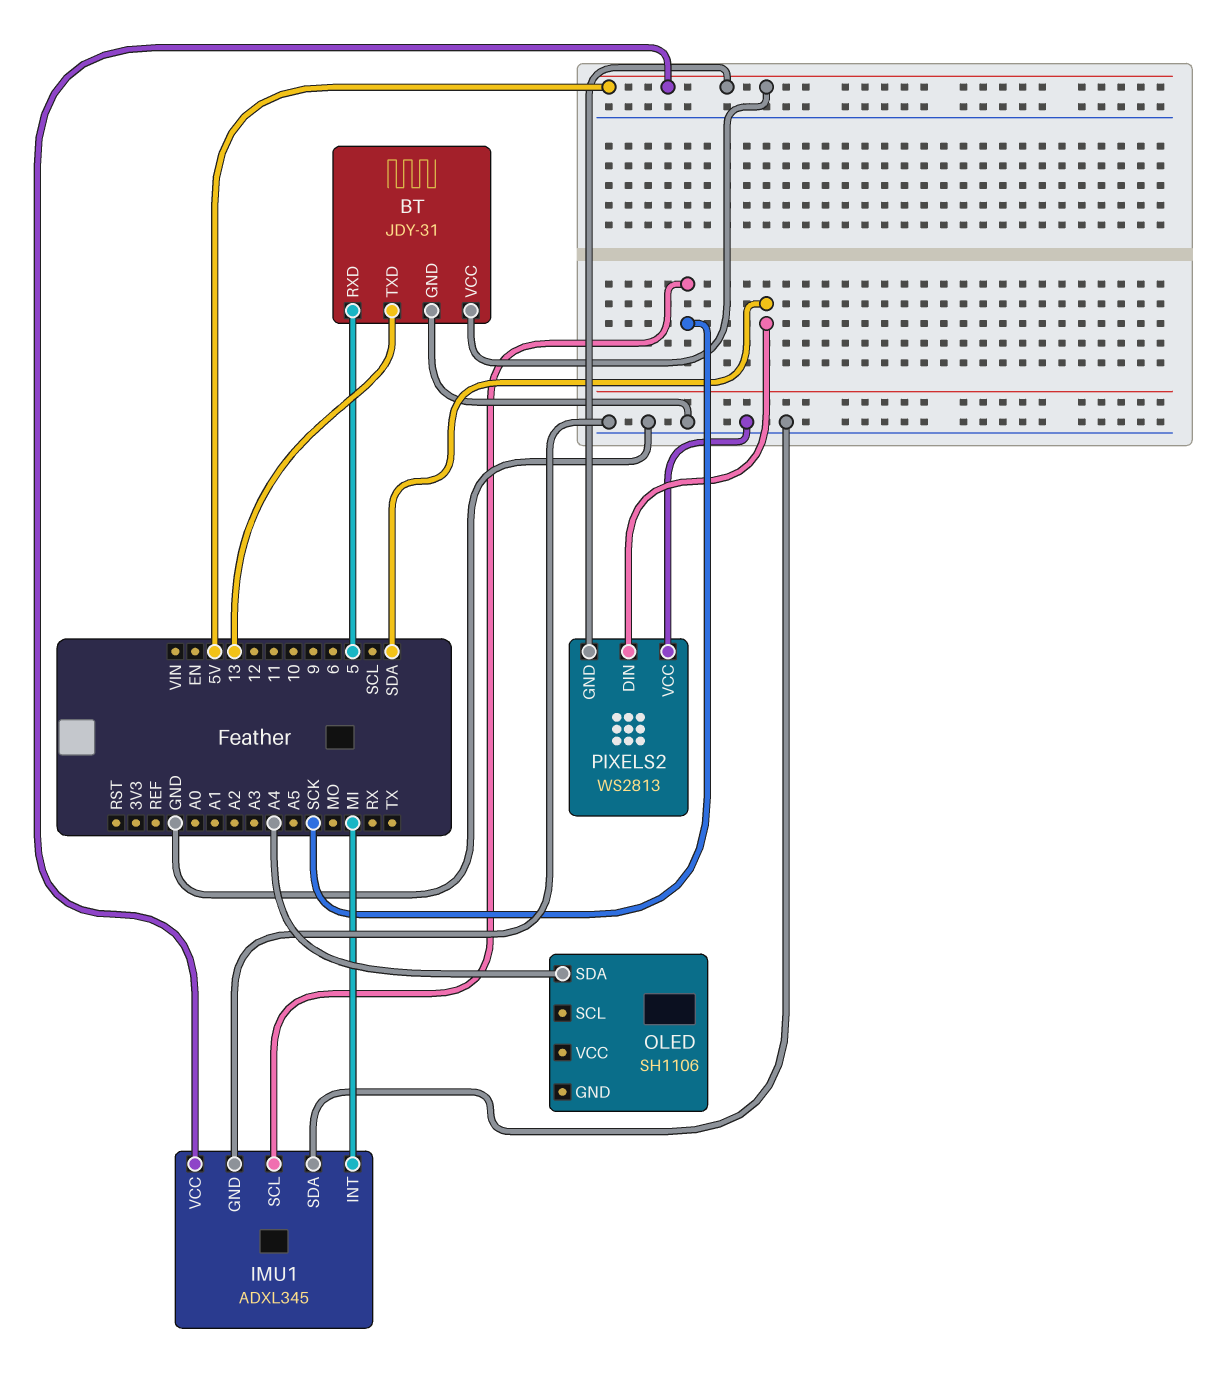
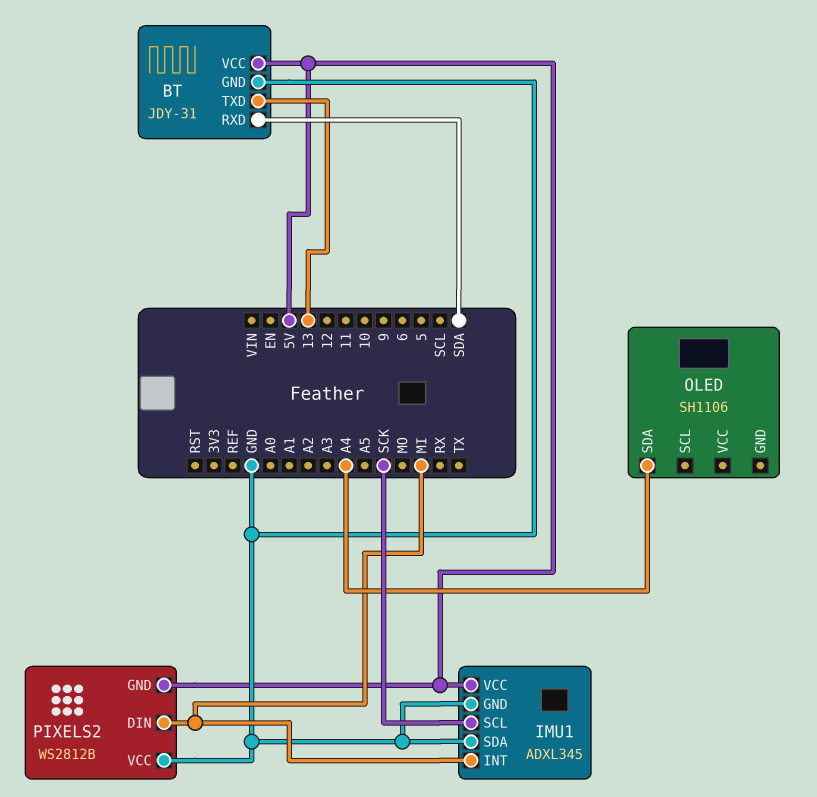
BT pin RXD: 5 -> SDA
PIXELS2: WS2813 -> WS2812B
PIXELS2 pin DIN: SDA -> MI

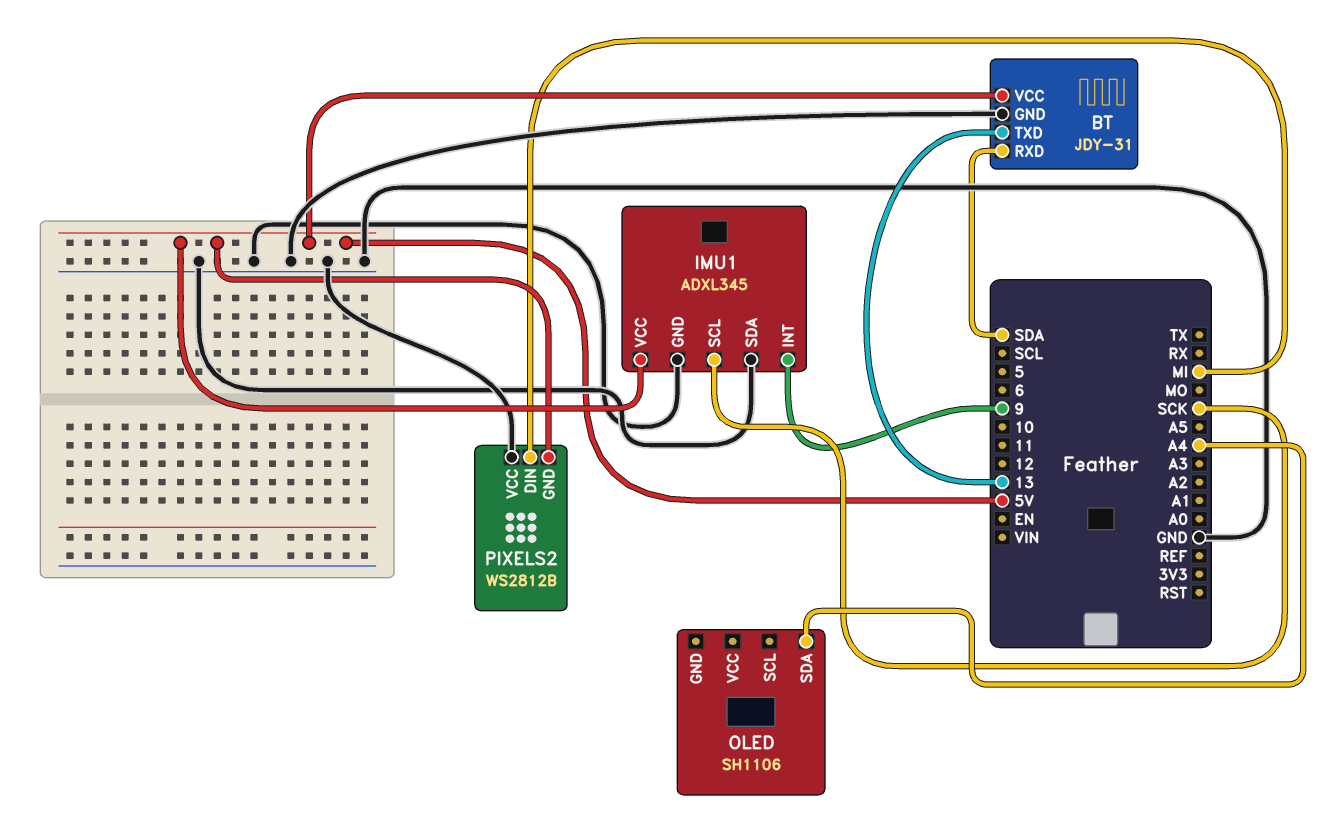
IMU1 pin INT: MI -> 9

